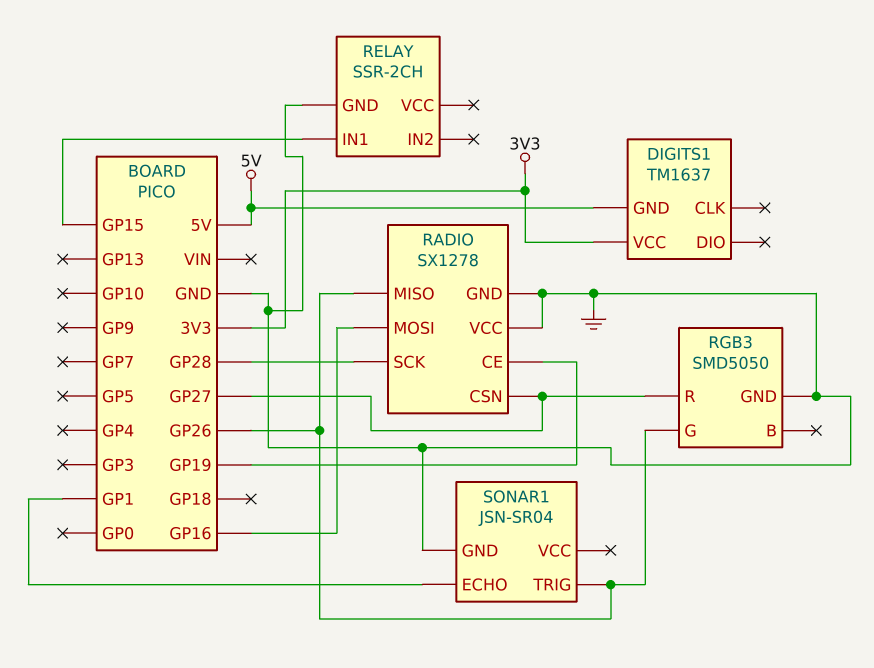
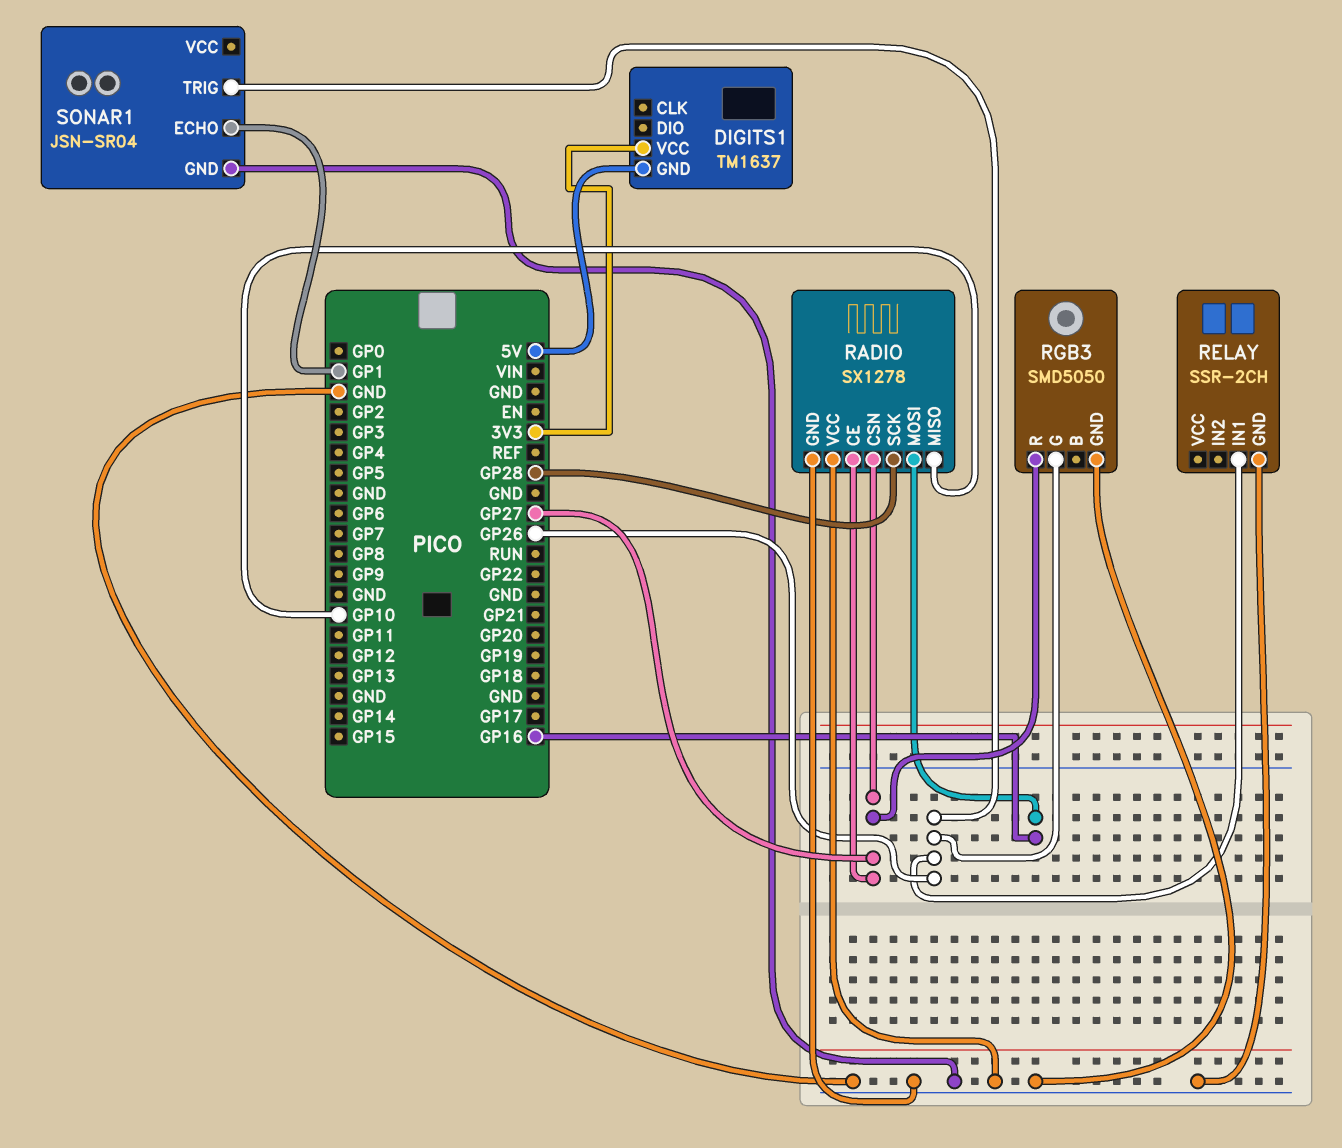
RADIO pin CE: GP19 -> GP27
RADIO pin MISO: GP26 -> GP10
RELAY pin IN1: GP15 -> GP26

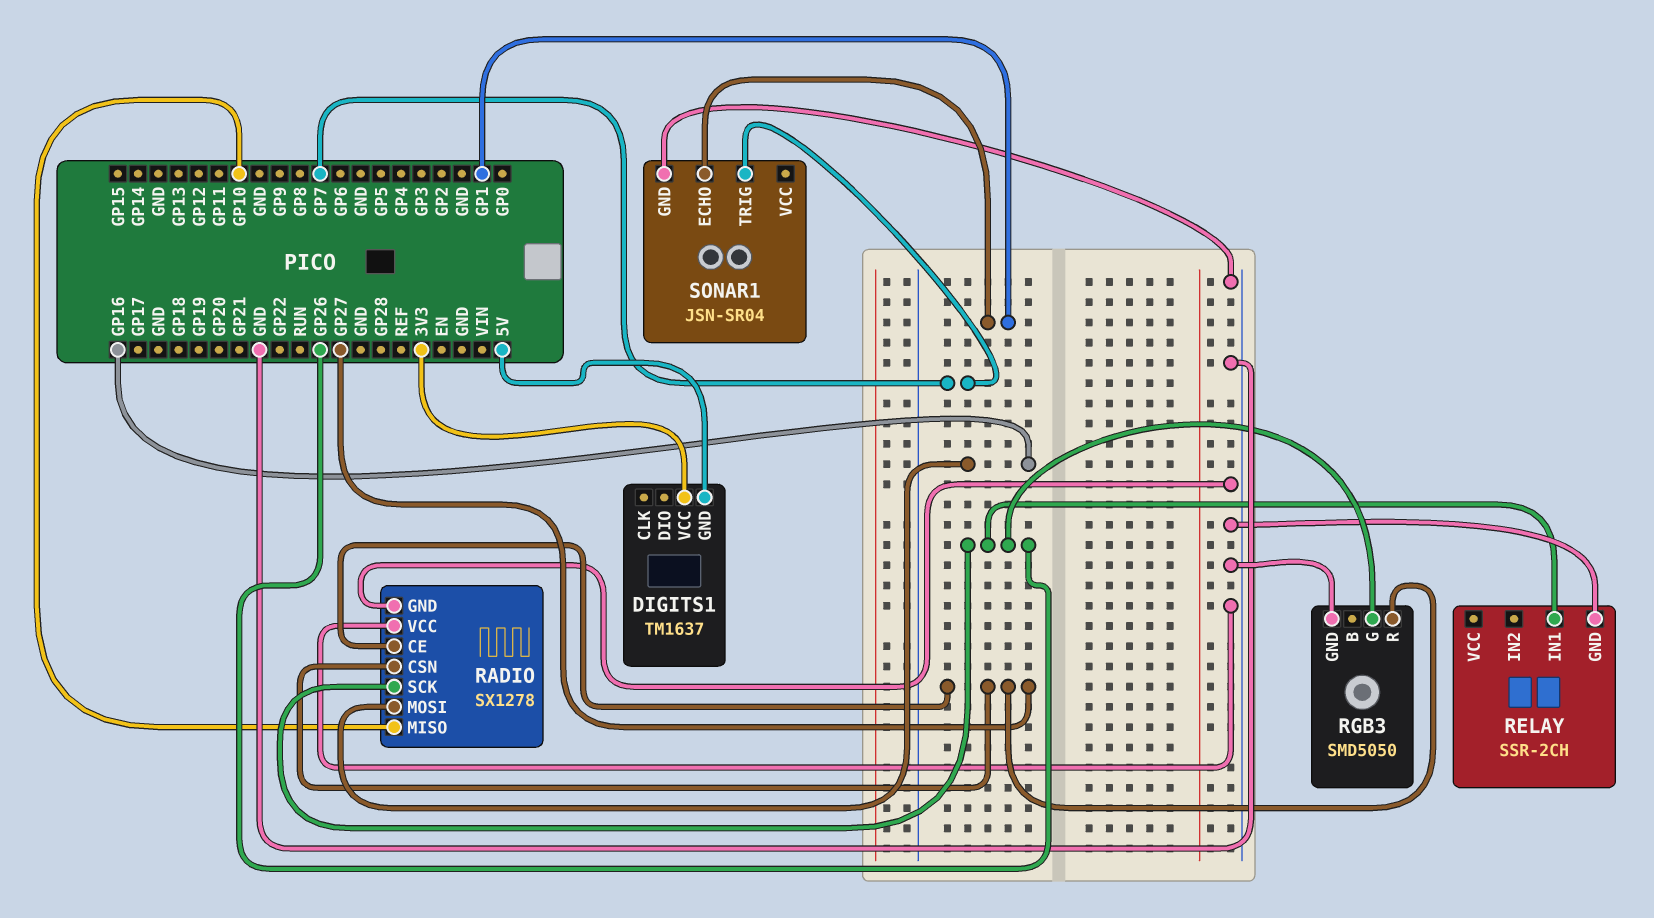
RADIO pin SCK: GP28 -> GP26
SONAR1 pin TRIG: GP26 -> GP7

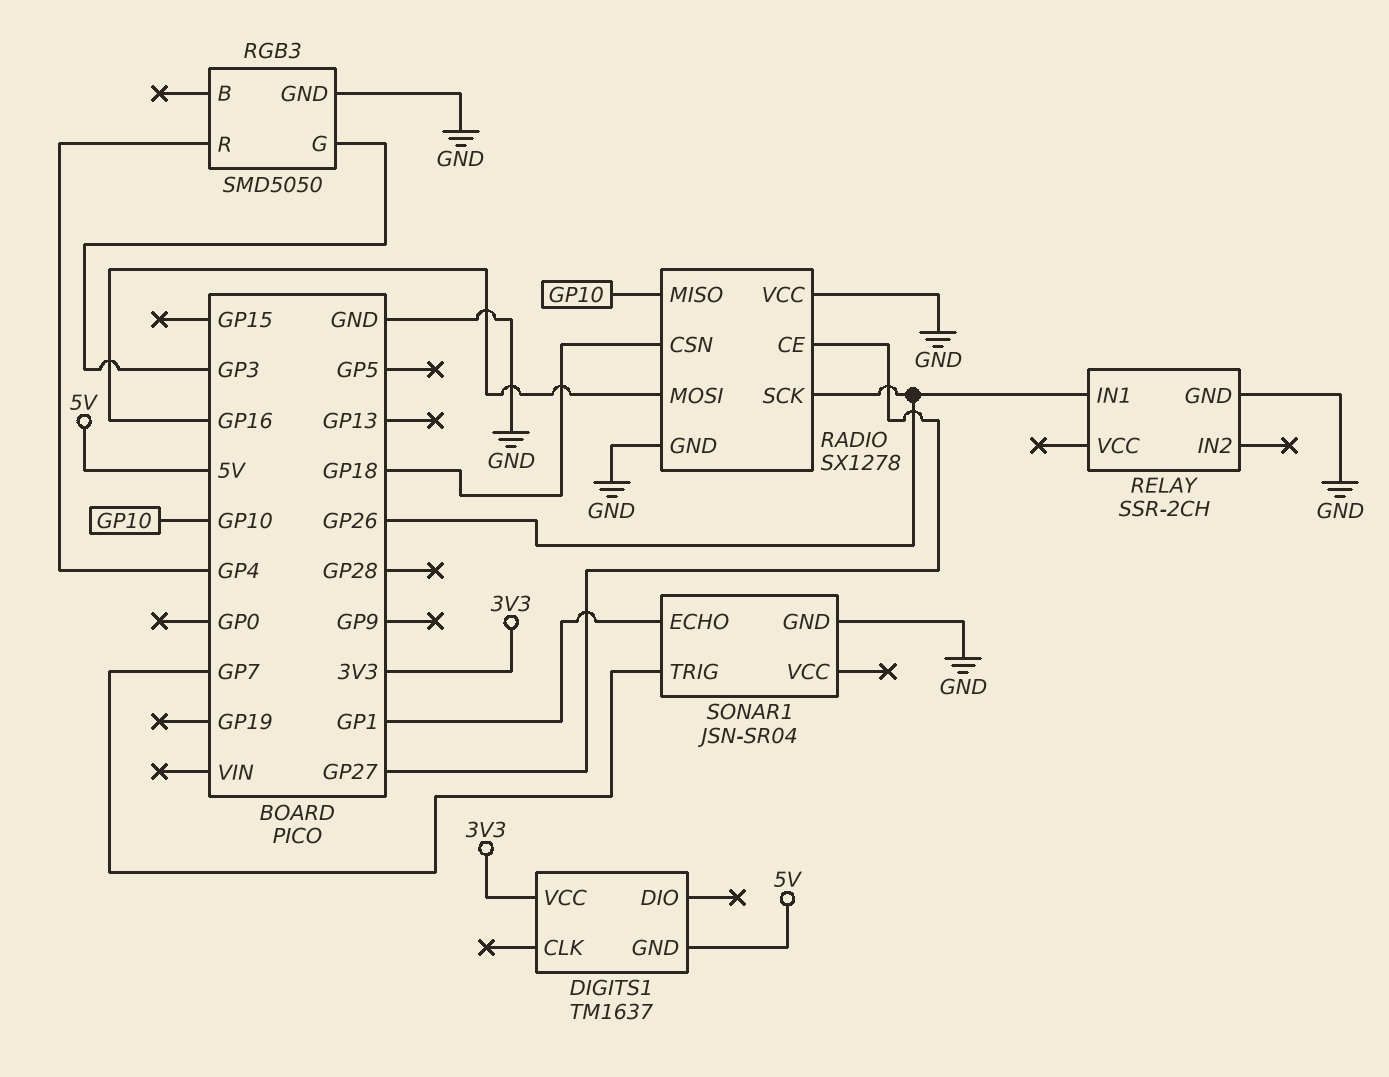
RADIO pin CSN: GP27 -> GP18
RGB3 pin G: GP26 -> GP3
RGB3 pin R: GP27 -> GP4

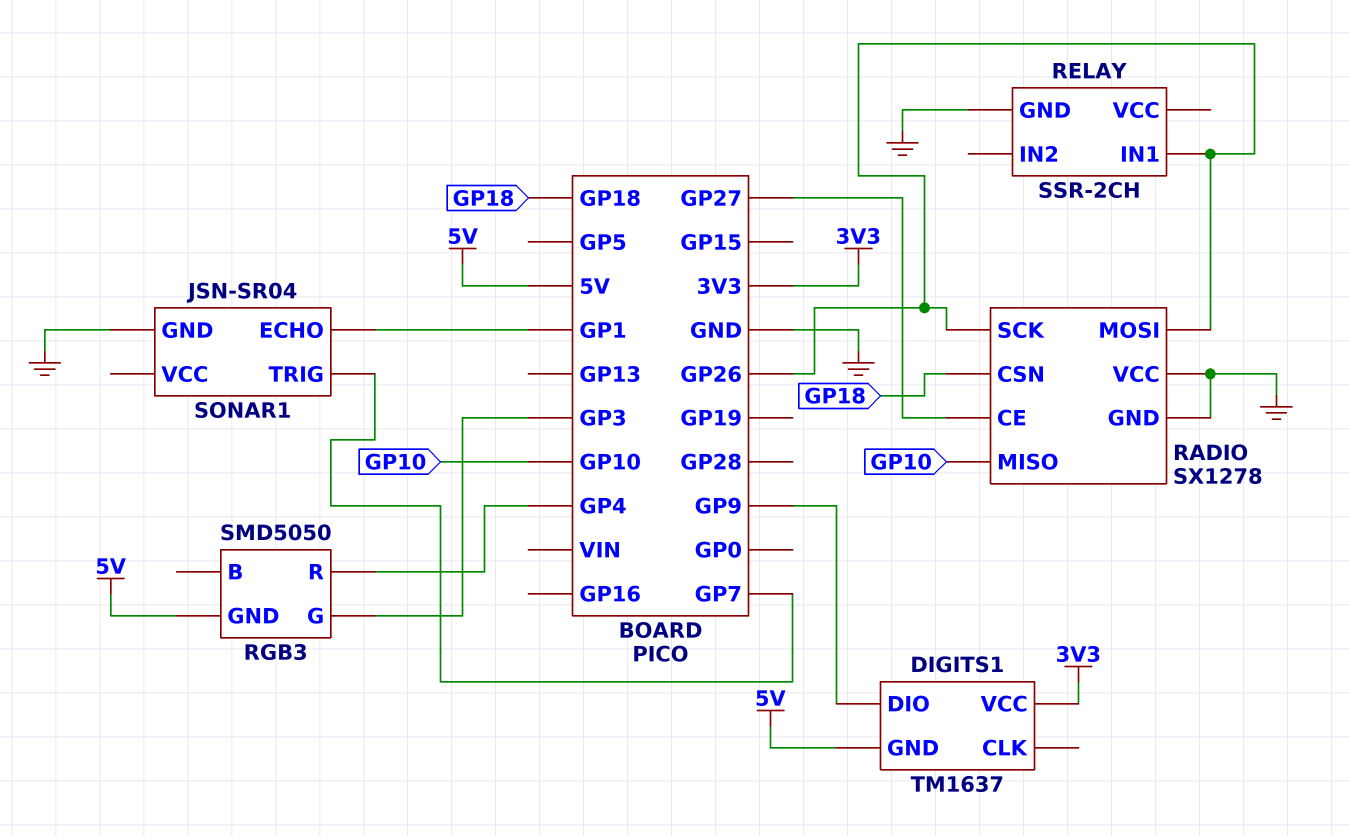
DIGITS1 pin DIO: none -> GP9
RADIO pin MOSI: GP16 -> GP26
RGB3 pin GND: GND -> 5V

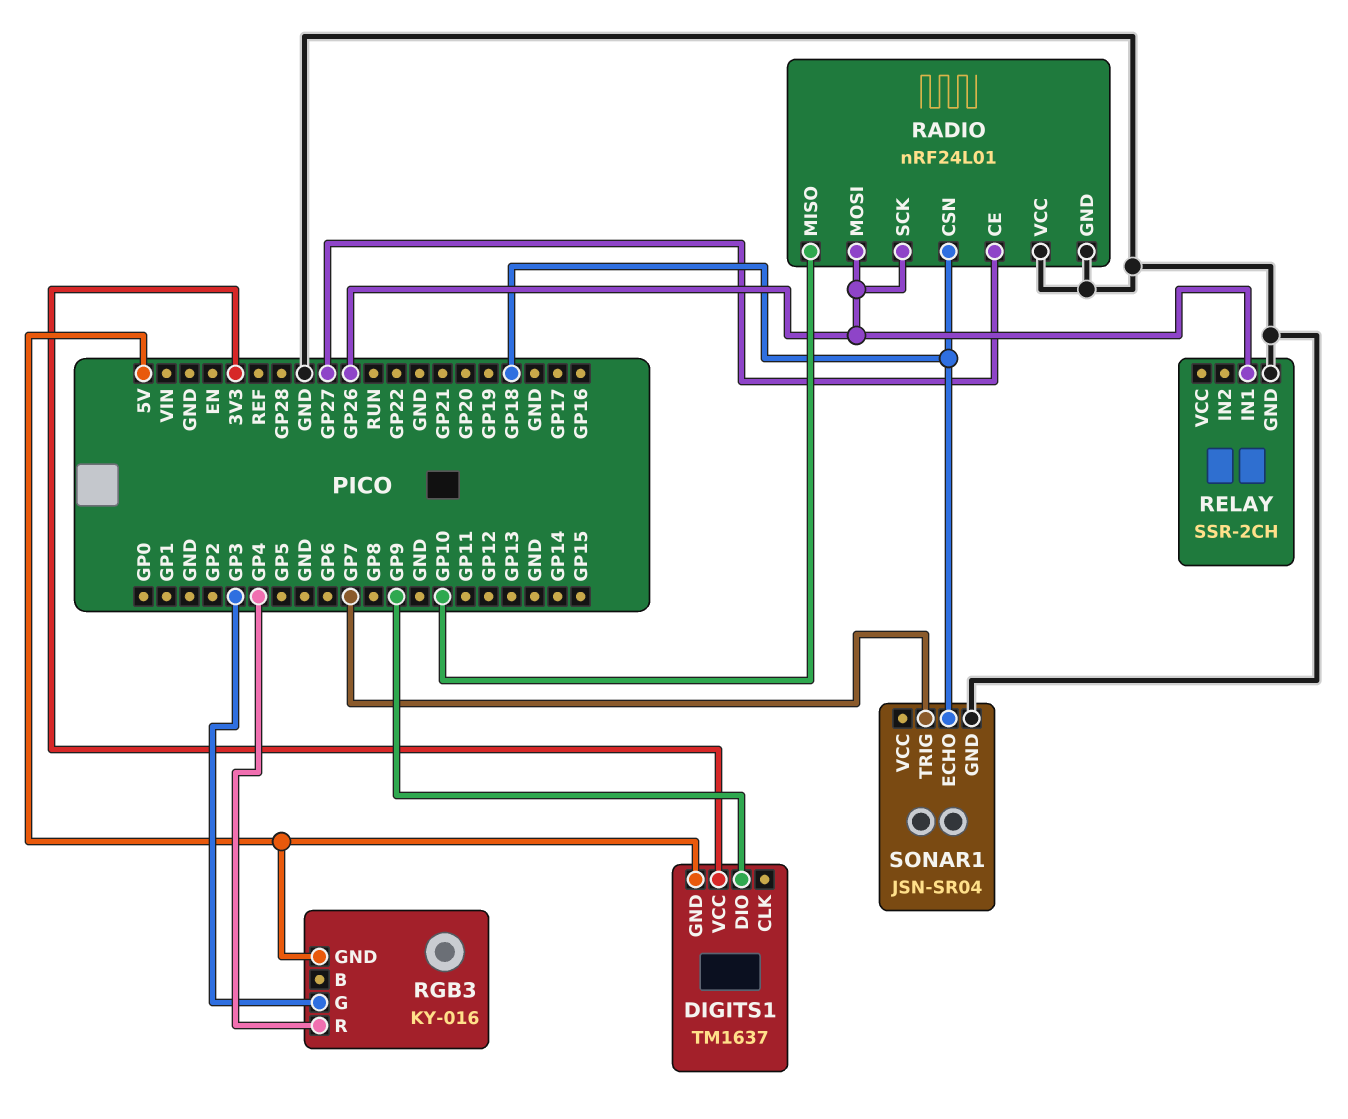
RADIO: SX1278 -> nRF24L01
RGB3: SMD5050 -> KY-016
SONAR1 pin ECHO: GP1 -> GP18

